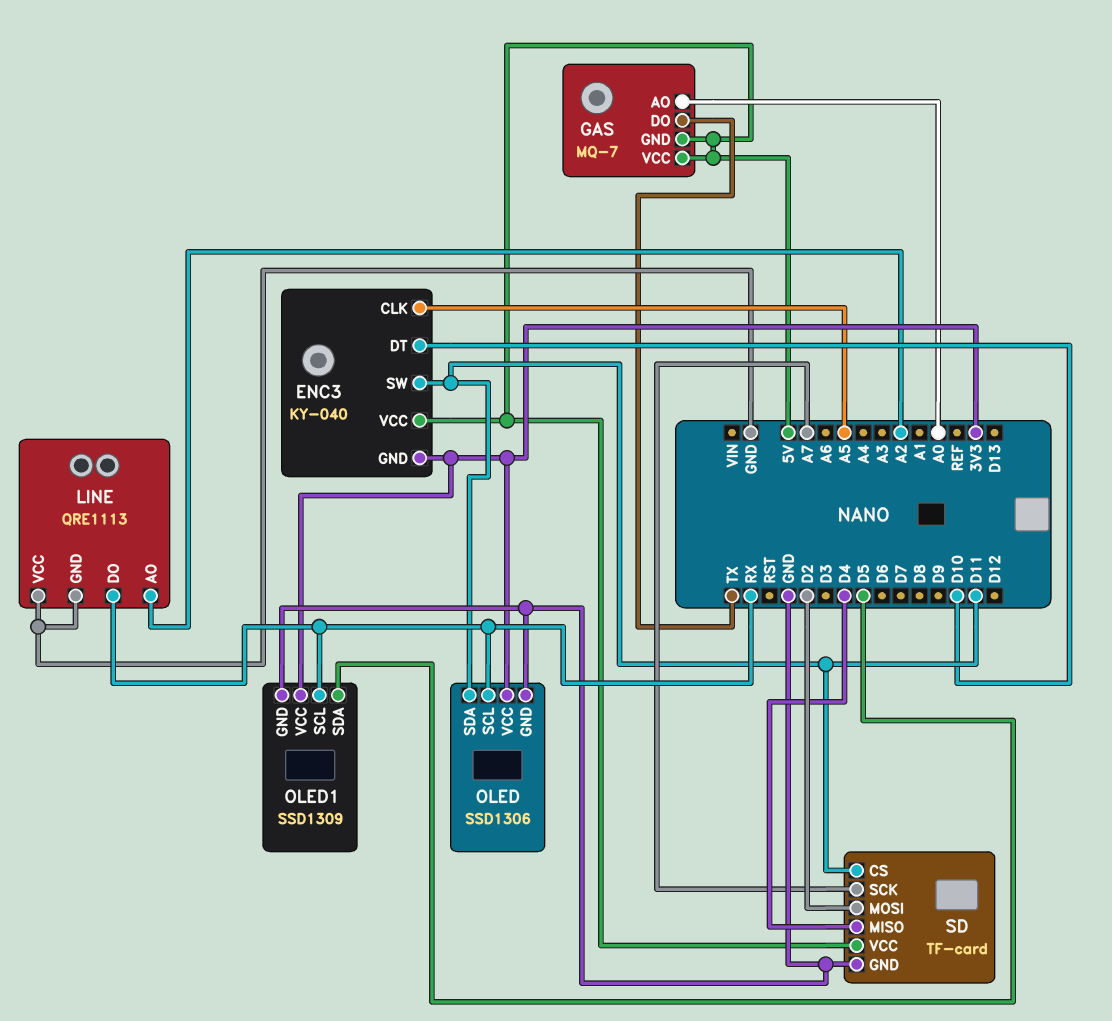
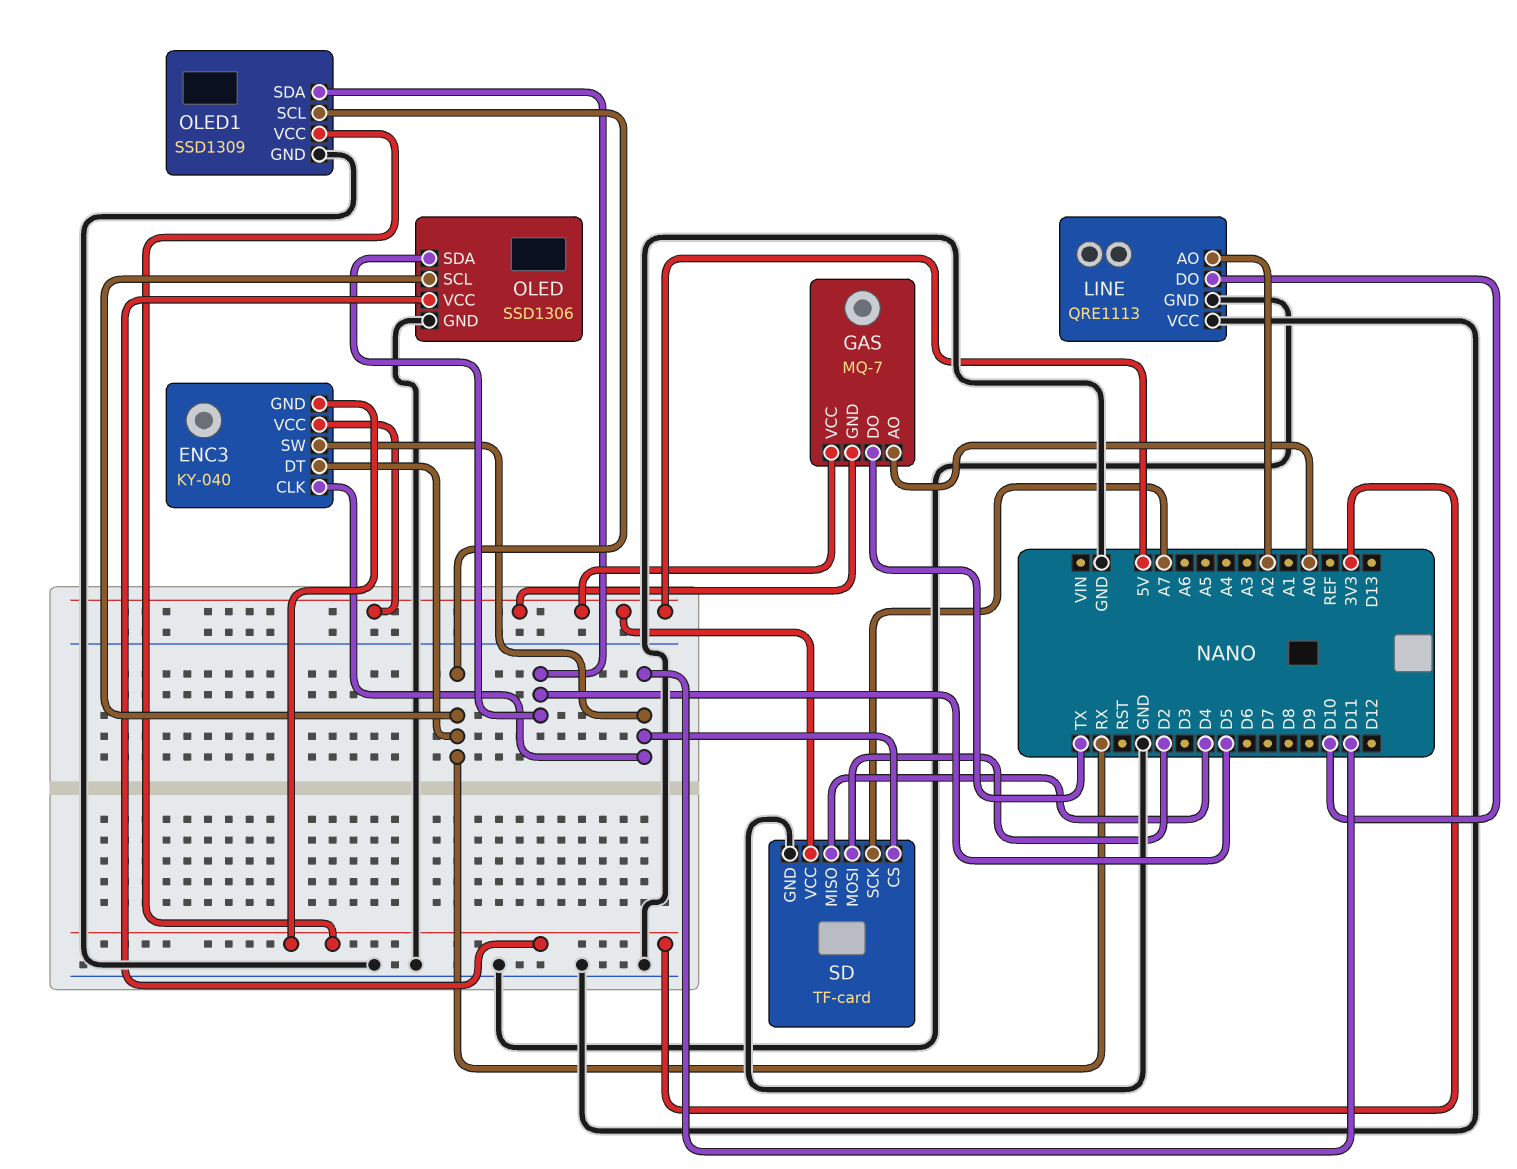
ENC3 pin CLK: A5 -> D11
ENC3 pin DT: D10 -> RX
LINE pin DO: RX -> D10
OLED pin SDA: D11 -> D5

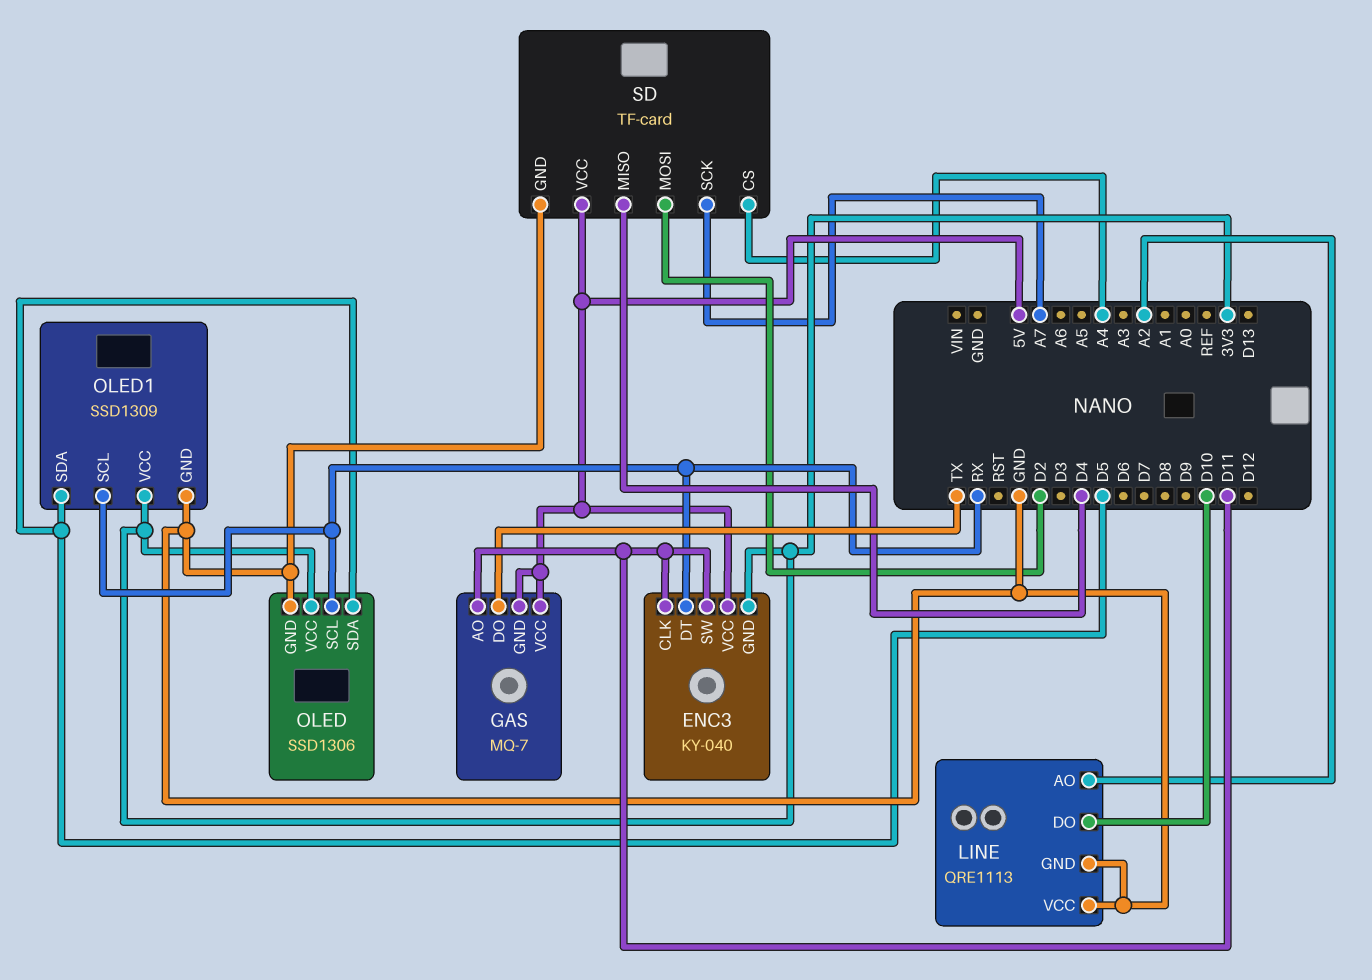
GAS pin AO: A0 -> D11
SD pin CS: D11 -> A4

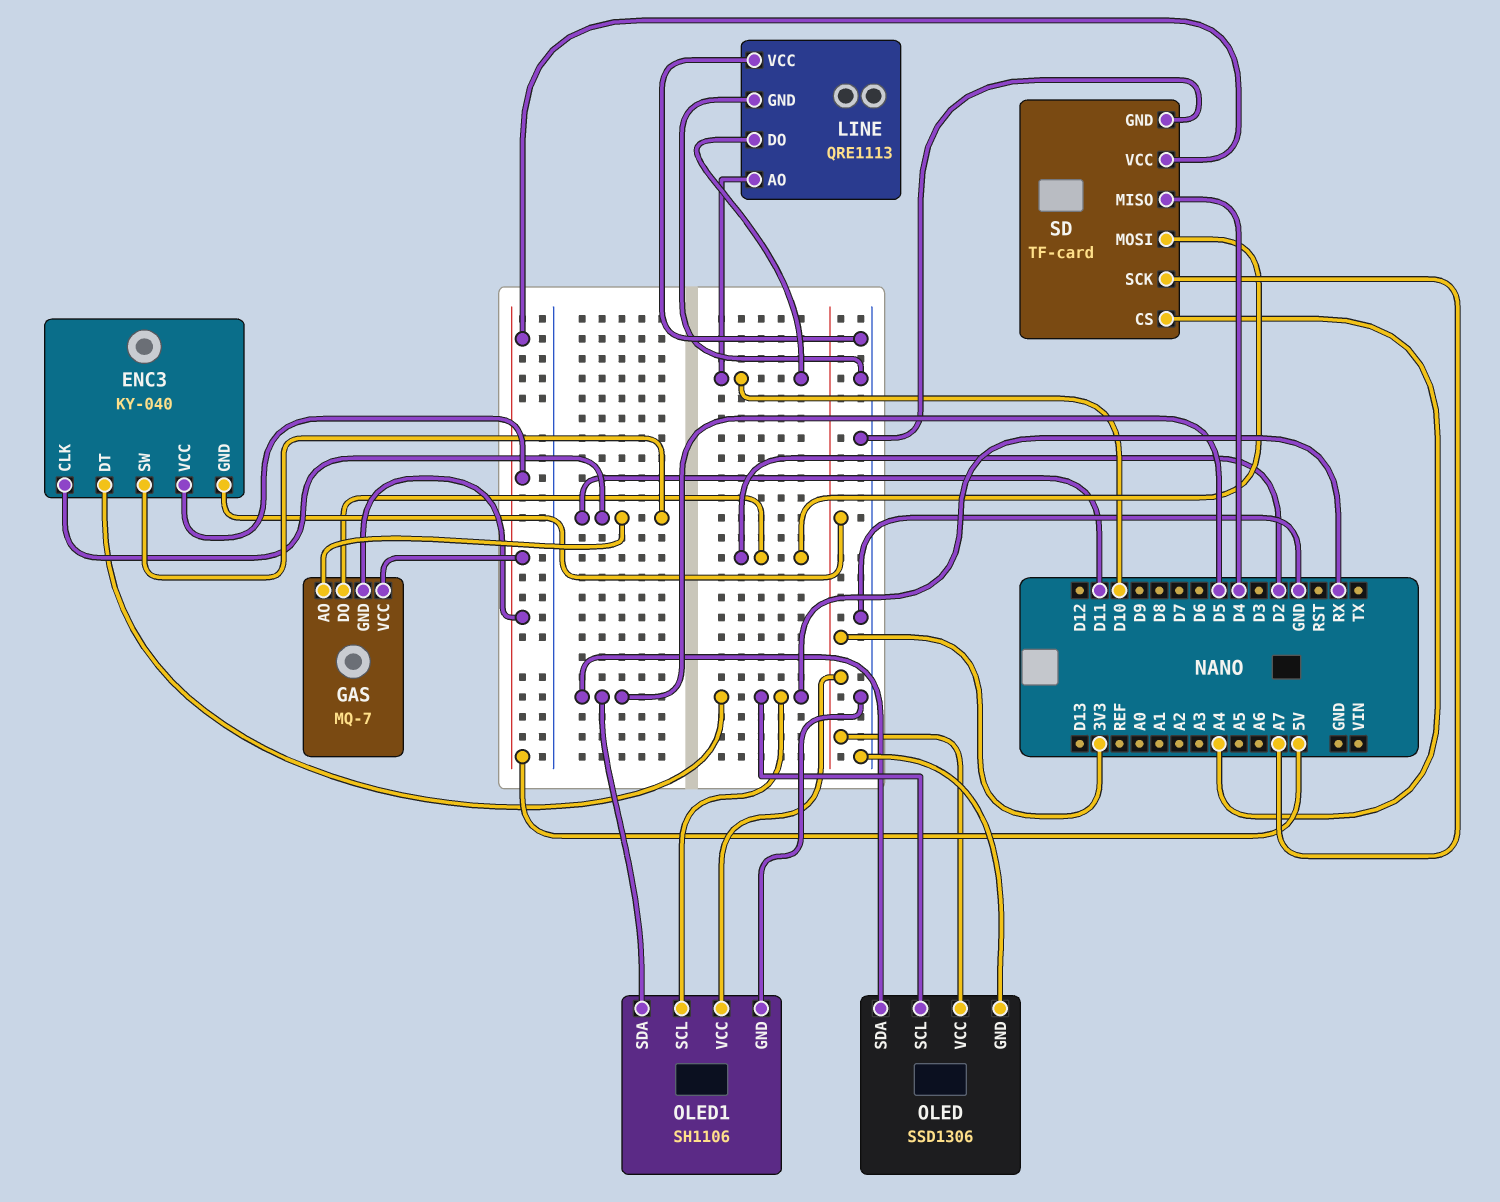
GAS pin DO: TX -> D2
LINE pin AO: A2 -> D10
OLED1: SSD1309 -> SH1106

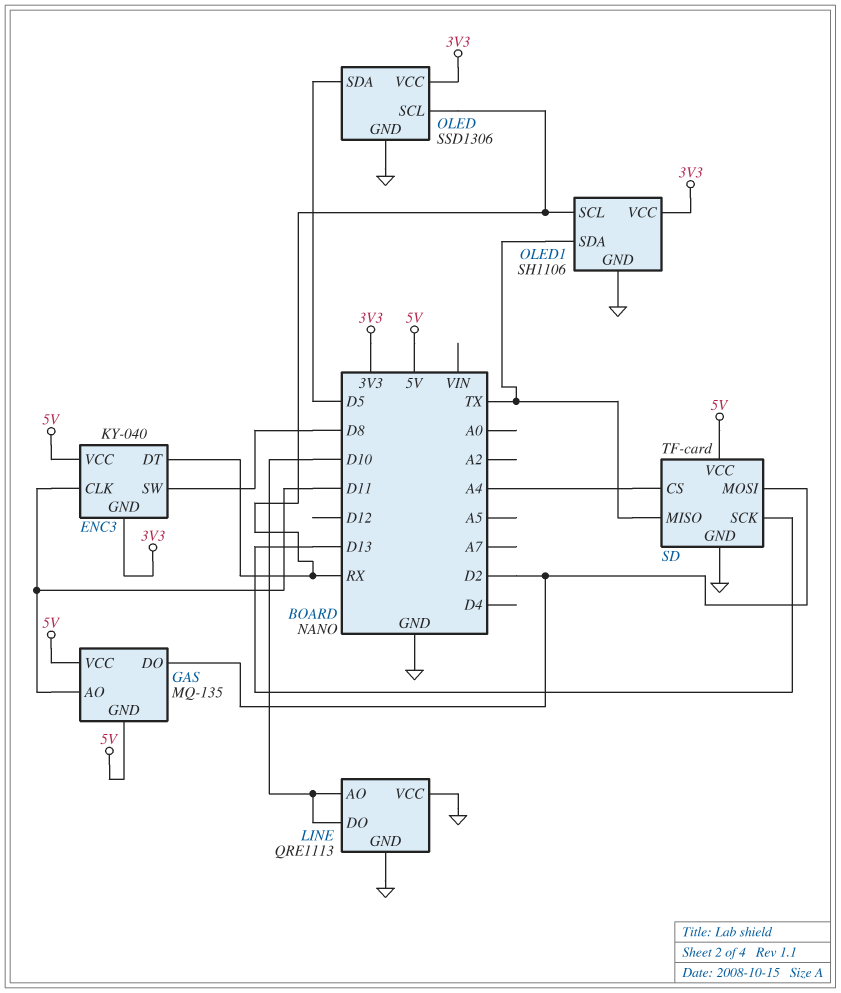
ENC3 pin SW: D11 -> D8
GAS: MQ-7 -> MQ-135
OLED1 pin SDA: D5 -> TX
SD pin MISO: D4 -> TX
SD pin SCK: A7 -> D13

